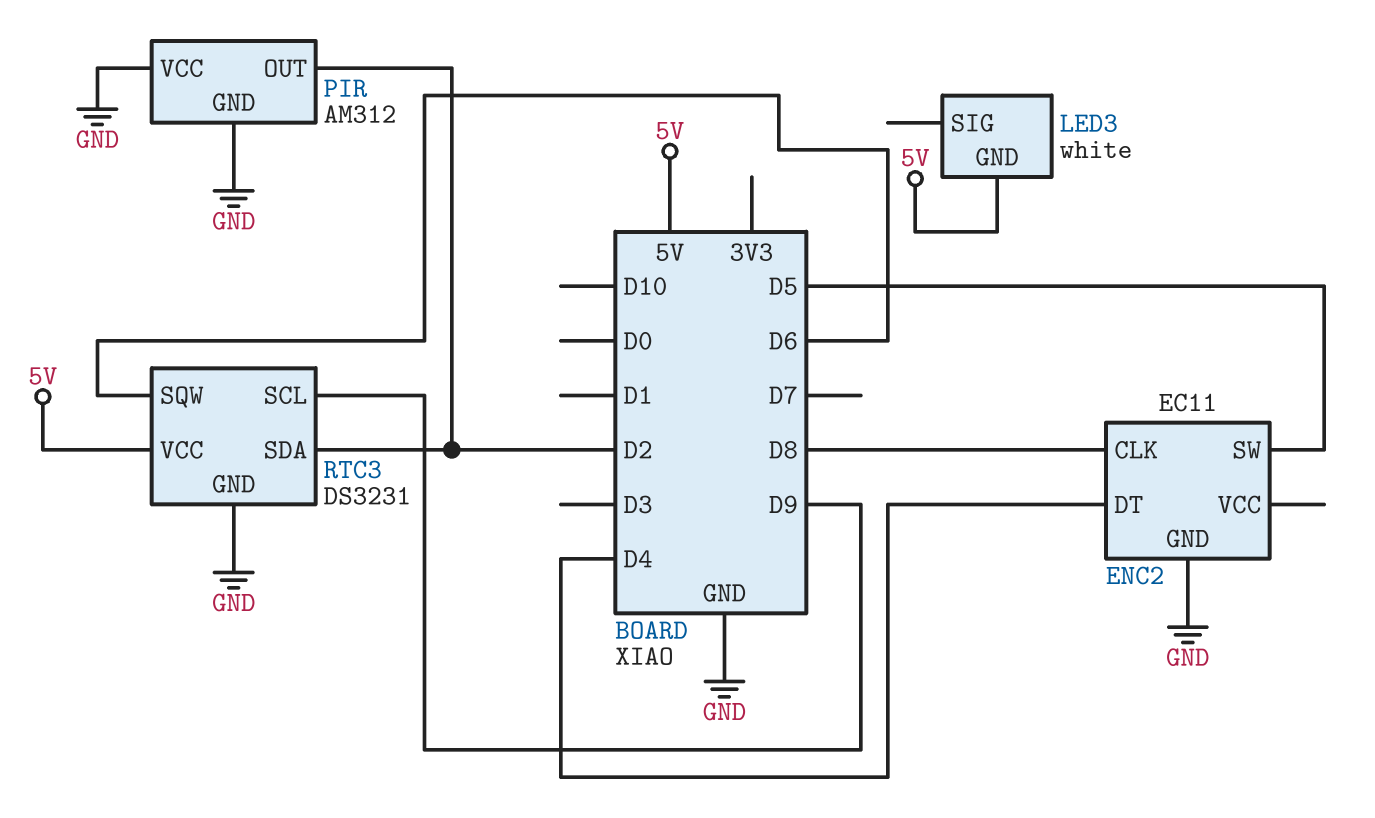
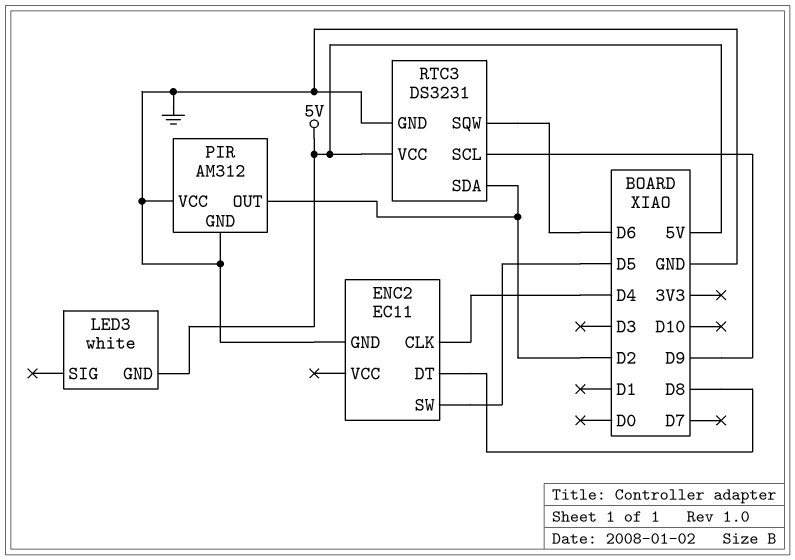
ENC2 pin CLK: D8 -> D4
ENC2 pin DT: D4 -> D8

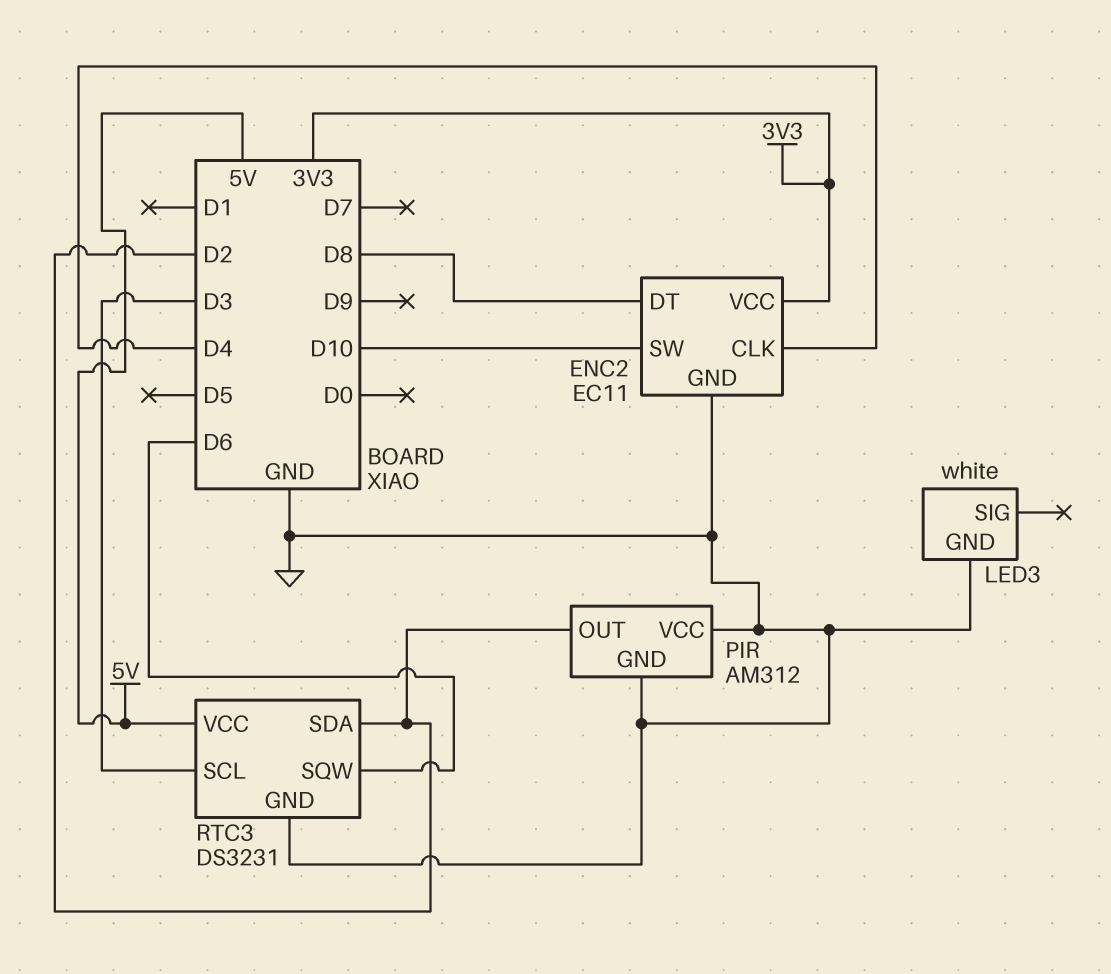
ENC2 pin SW: D5 -> D10
ENC2 pin VCC: none -> 3V3
LED3 pin GND: 5V -> GND
RTC3 pin SCL: D9 -> D3

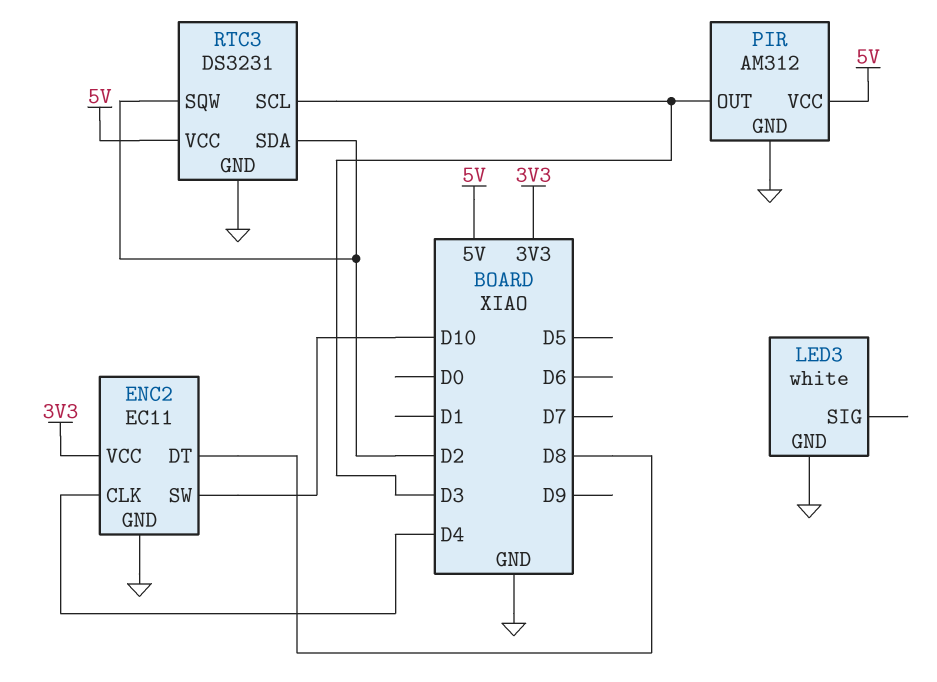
PIR pin OUT: D2 -> D3
PIR pin VCC: GND -> 5V
RTC3 pin SQW: D6 -> D2

